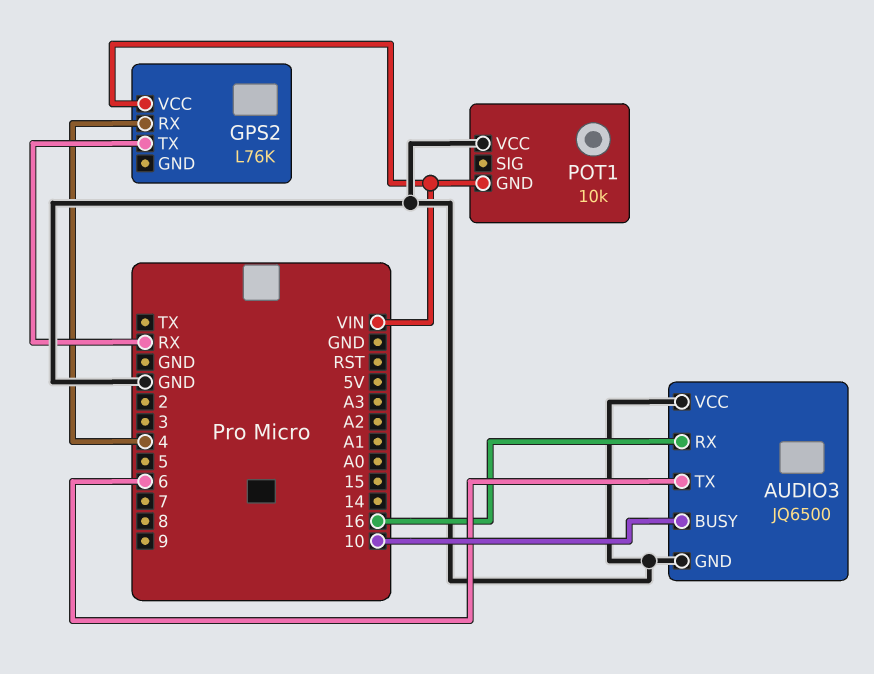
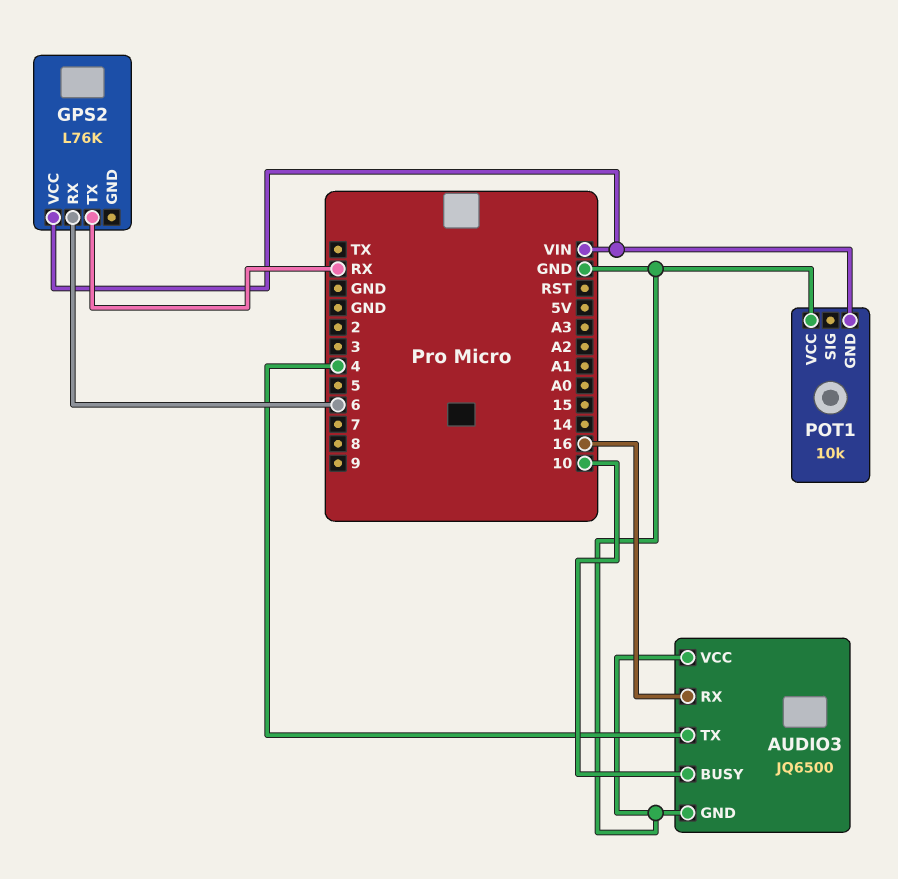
AUDIO3 pin TX: 6 -> 4
GPS2 pin RX: 4 -> 6

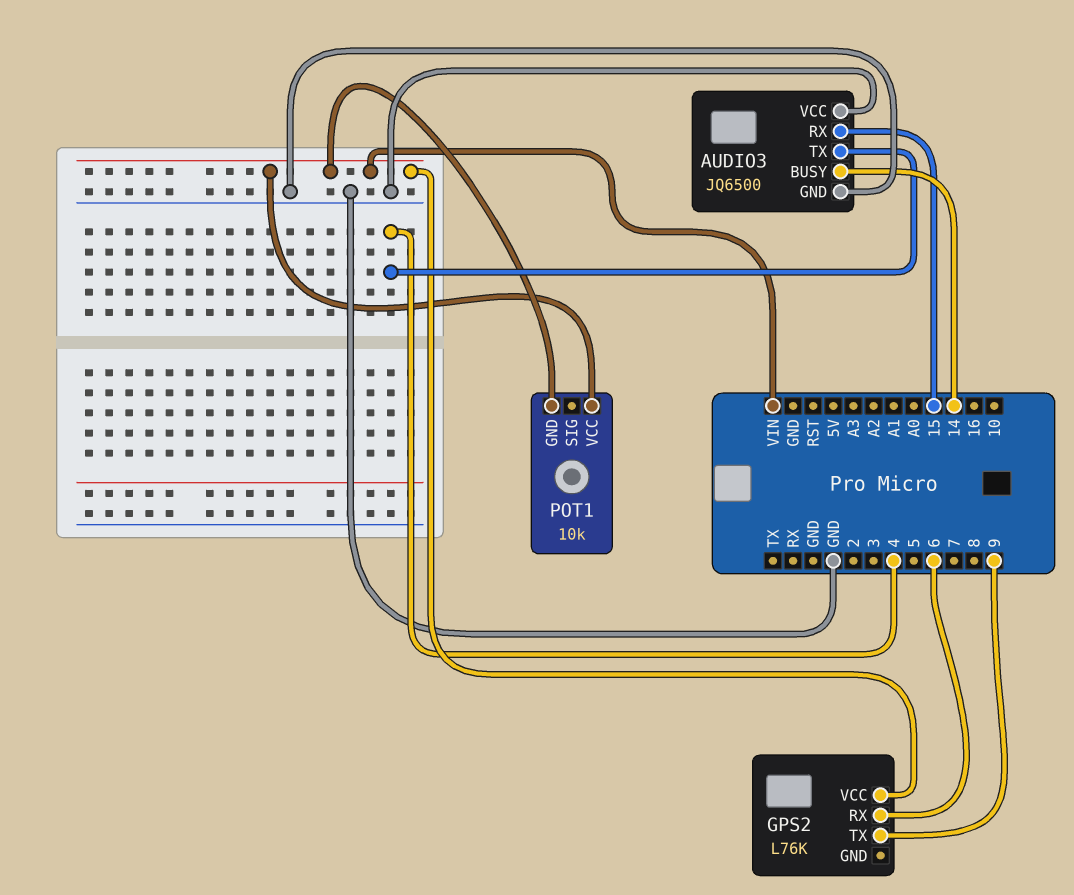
AUDIO3 pin BUSY: 10 -> 14
AUDIO3 pin RX: 16 -> 15
GPS2 pin TX: RX -> 9
POT1 pin VCC: GND -> VIN

